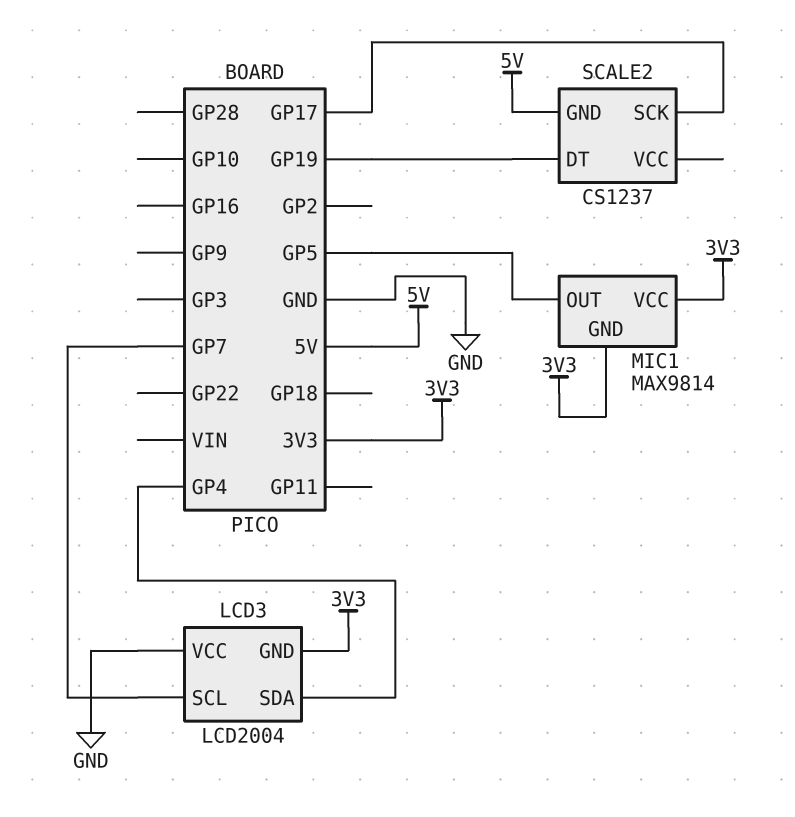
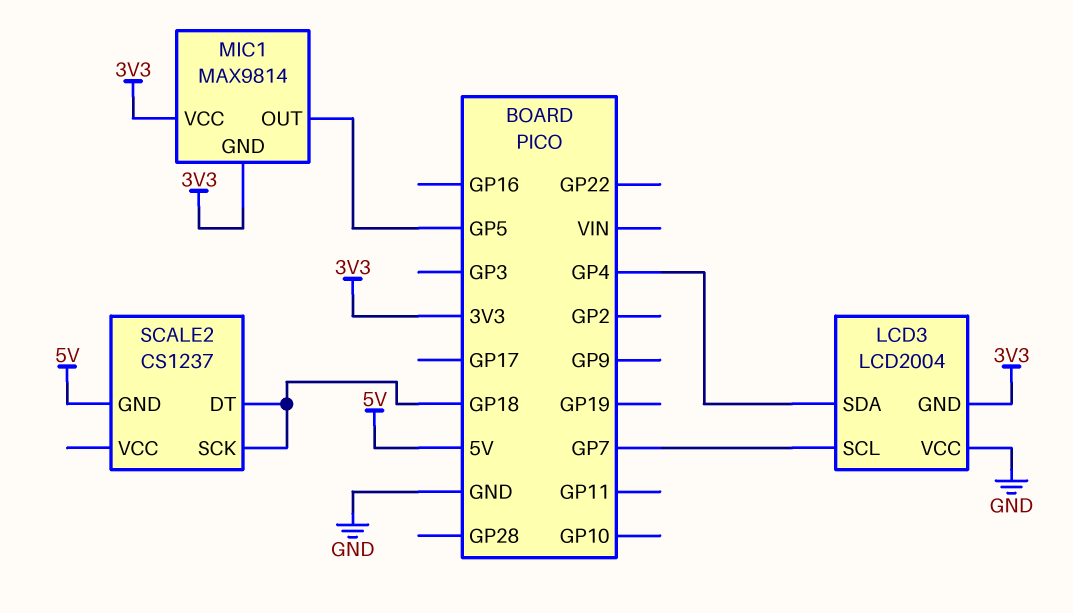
SCALE2 pin DT: GP19 -> GP18
SCALE2 pin SCK: GP17 -> GP18

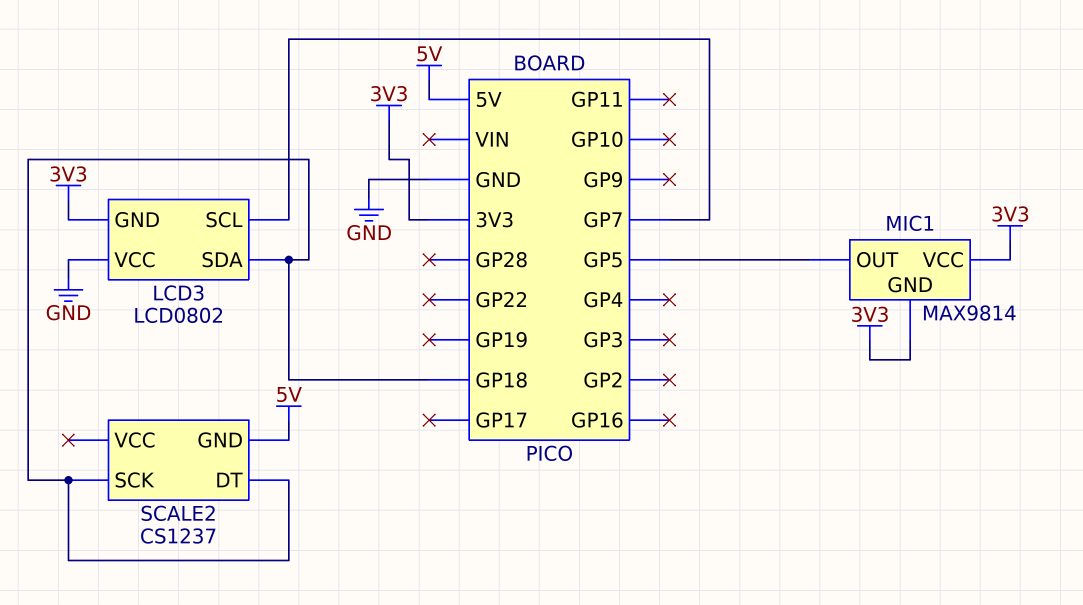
LCD3: LCD2004 -> LCD0802
LCD3 pin SDA: GP4 -> GP18

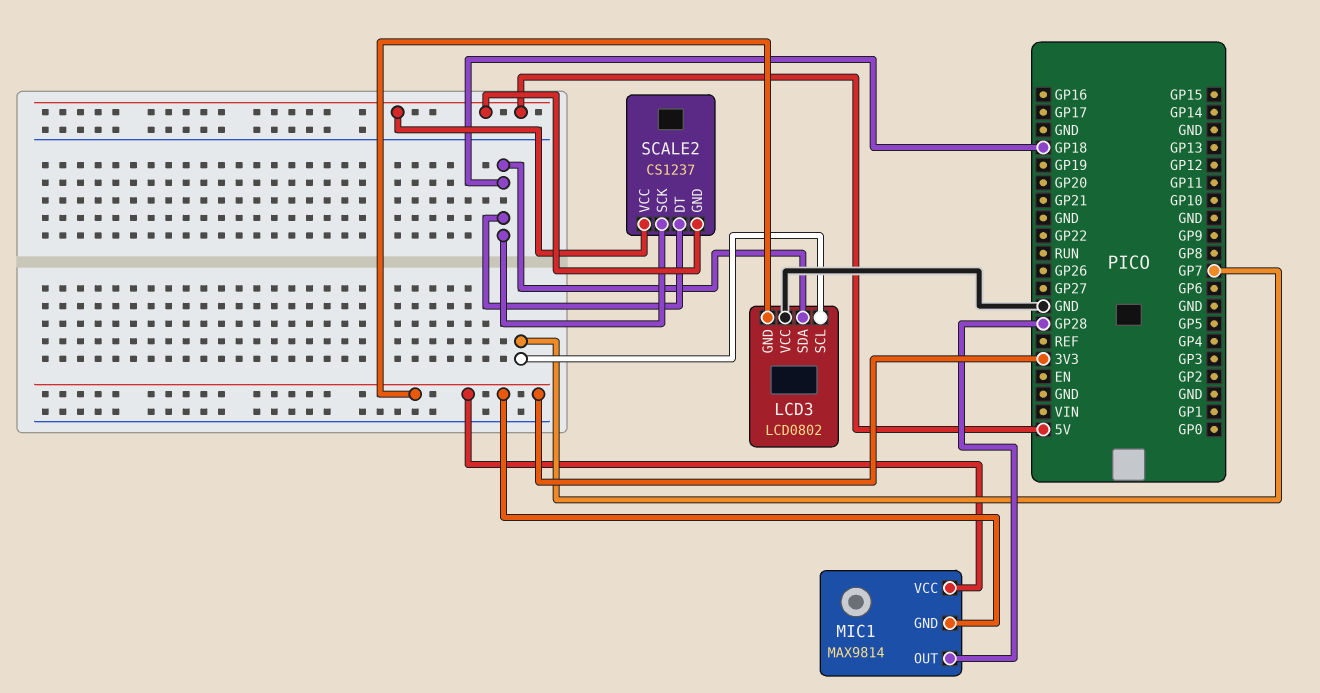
MIC1 pin OUT: GP5 -> GP28
SCALE2 pin VCC: none -> 5V

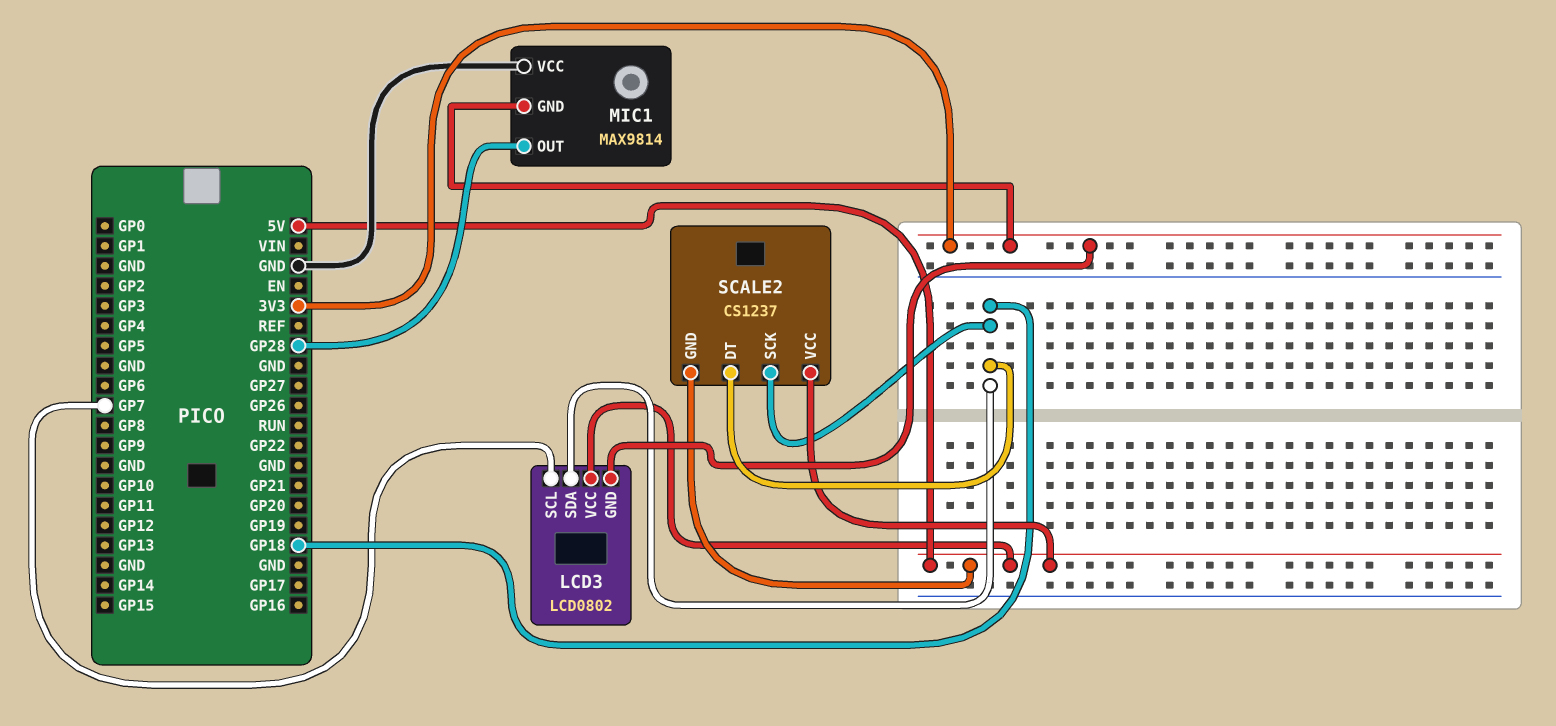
LCD3 pin VCC: GND -> 5V
MIC1 pin VCC: 3V3 -> GND

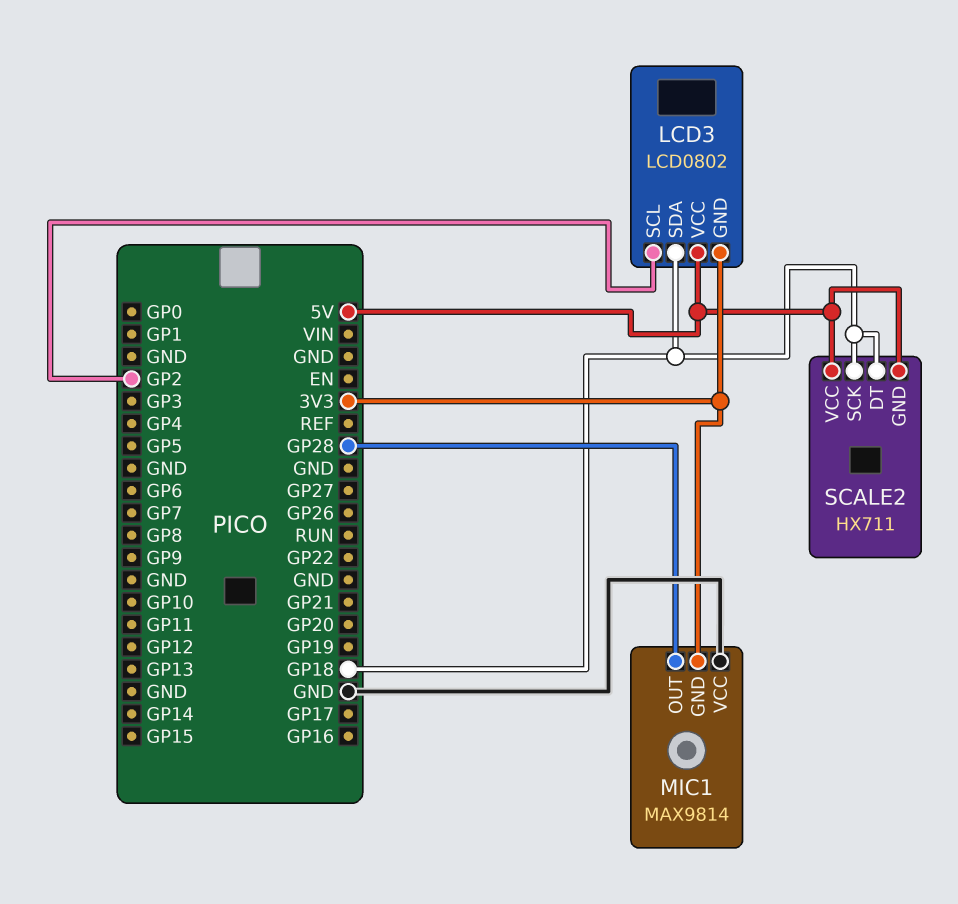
LCD3 pin SCL: GP7 -> GP2
SCALE2: CS1237 -> HX711

